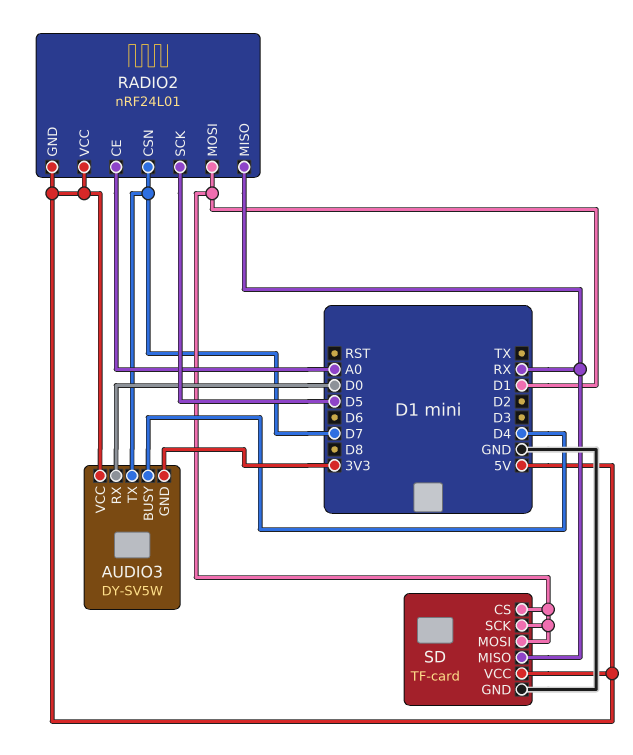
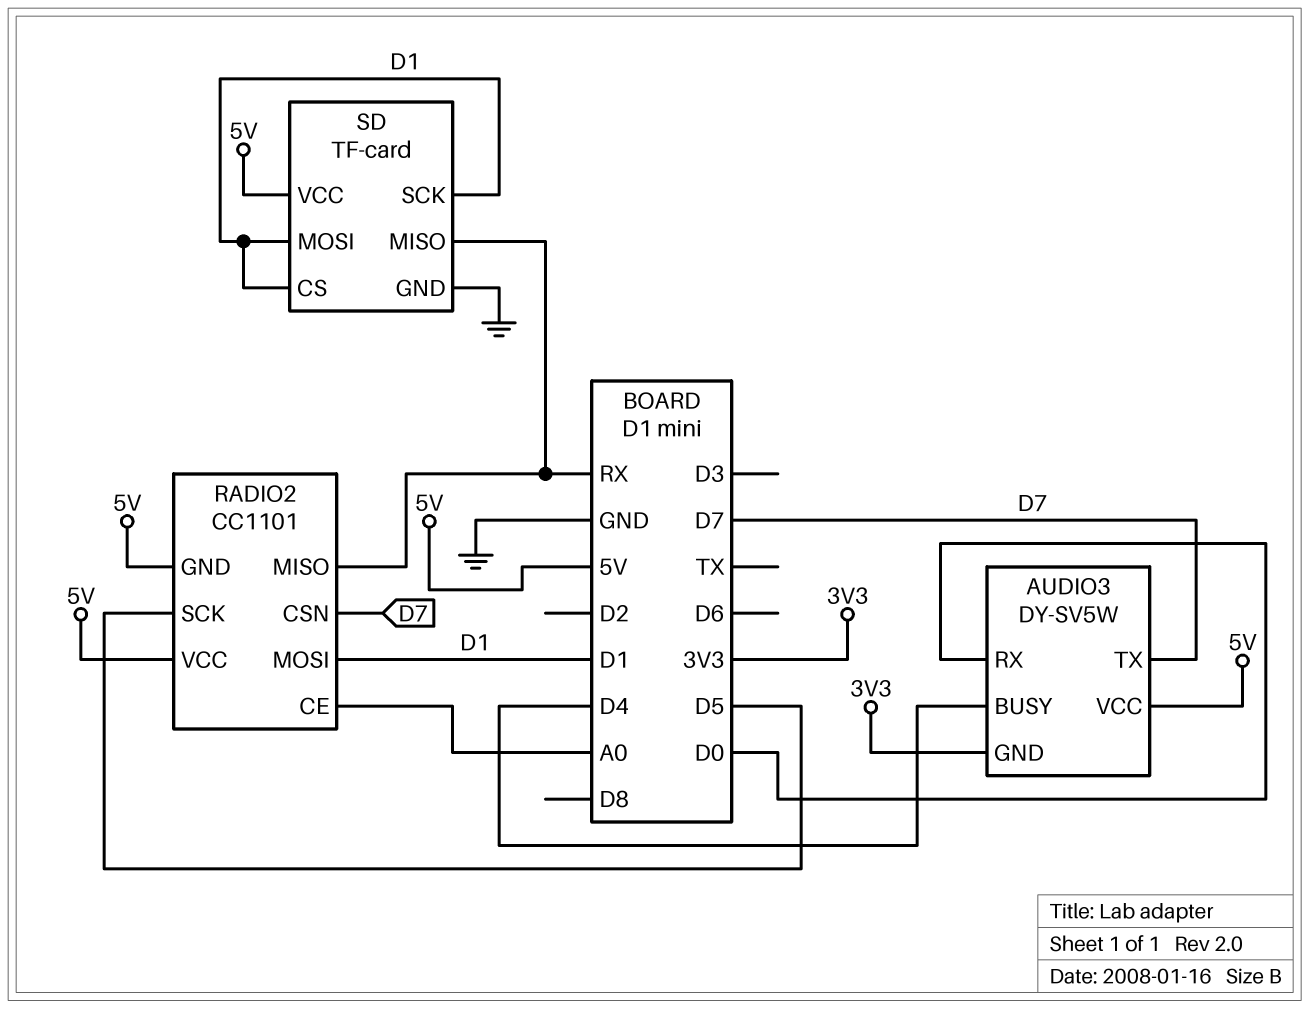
RADIO2: nRF24L01 -> CC1101

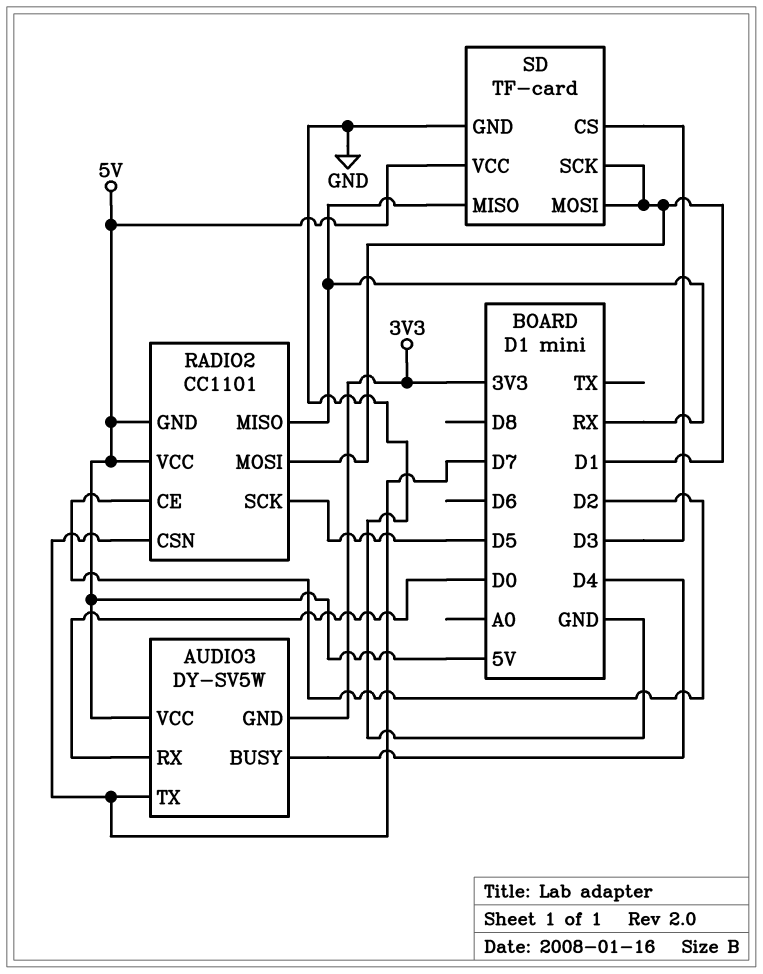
RADIO2 pin CE: A0 -> D2
SD pin CS: D1 -> D3

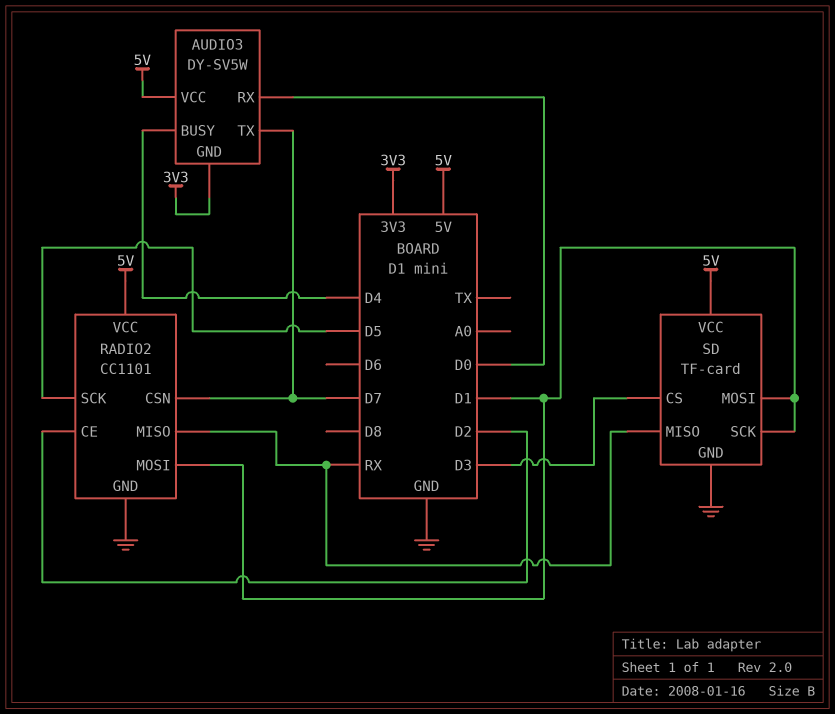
RADIO2 pin GND: 5V -> GND

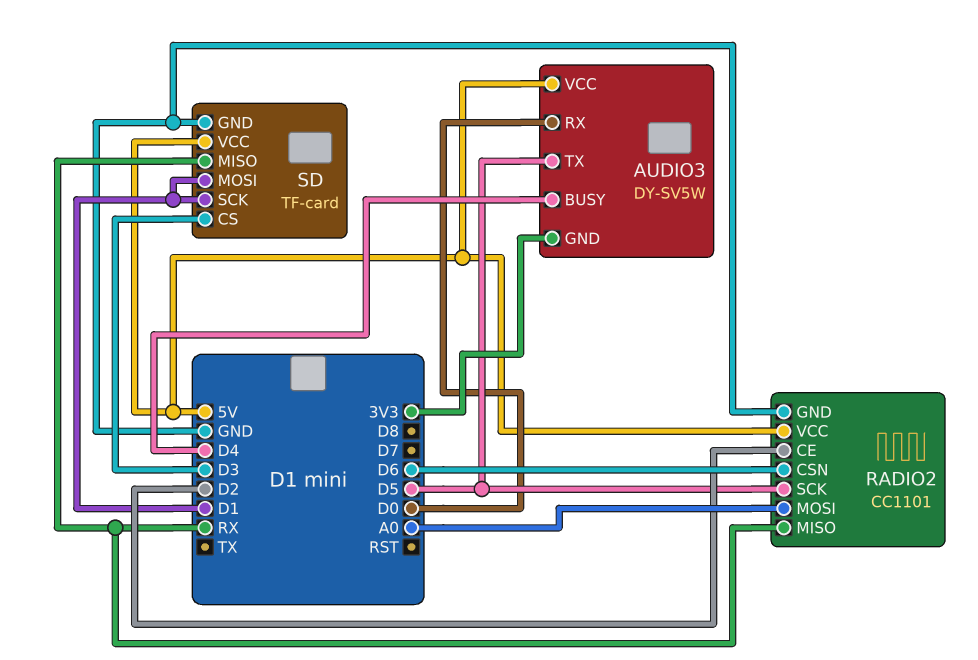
AUDIO3 pin TX: D7 -> D5
RADIO2 pin CSN: D7 -> D6
RADIO2 pin MOSI: D1 -> A0

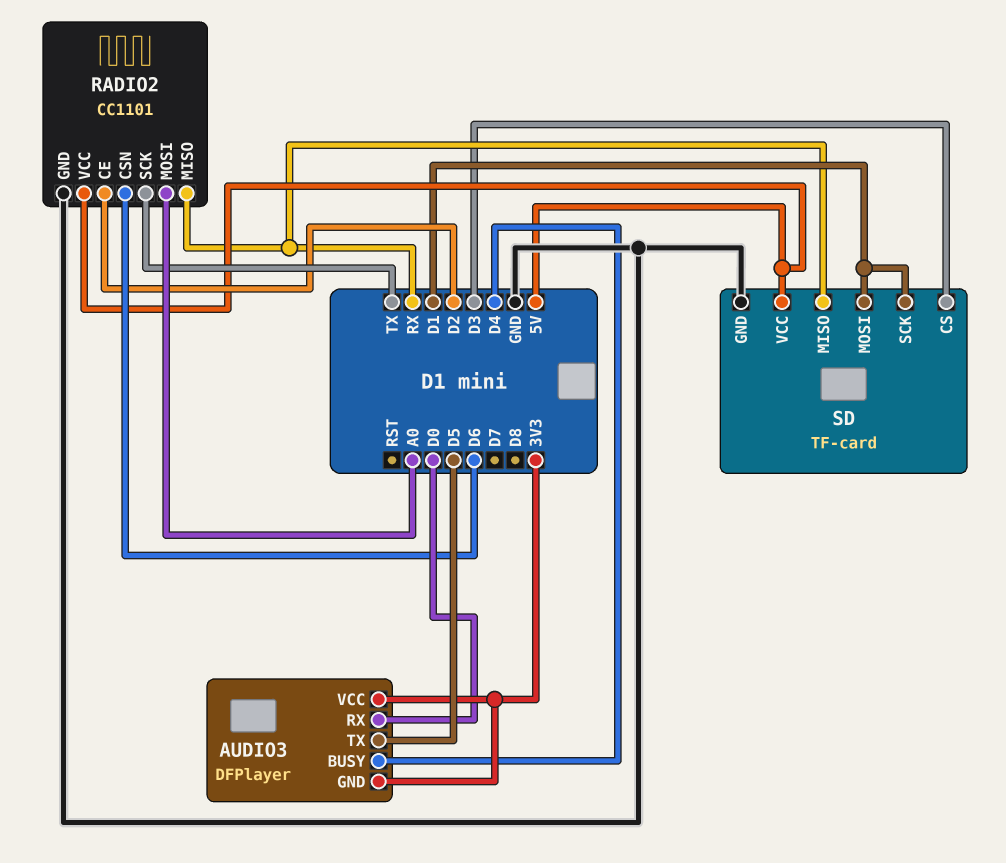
AUDIO3: DY-SV5W -> DFPlayer
AUDIO3 pin VCC: 5V -> 3V3
RADIO2 pin SCK: D5 -> TX

